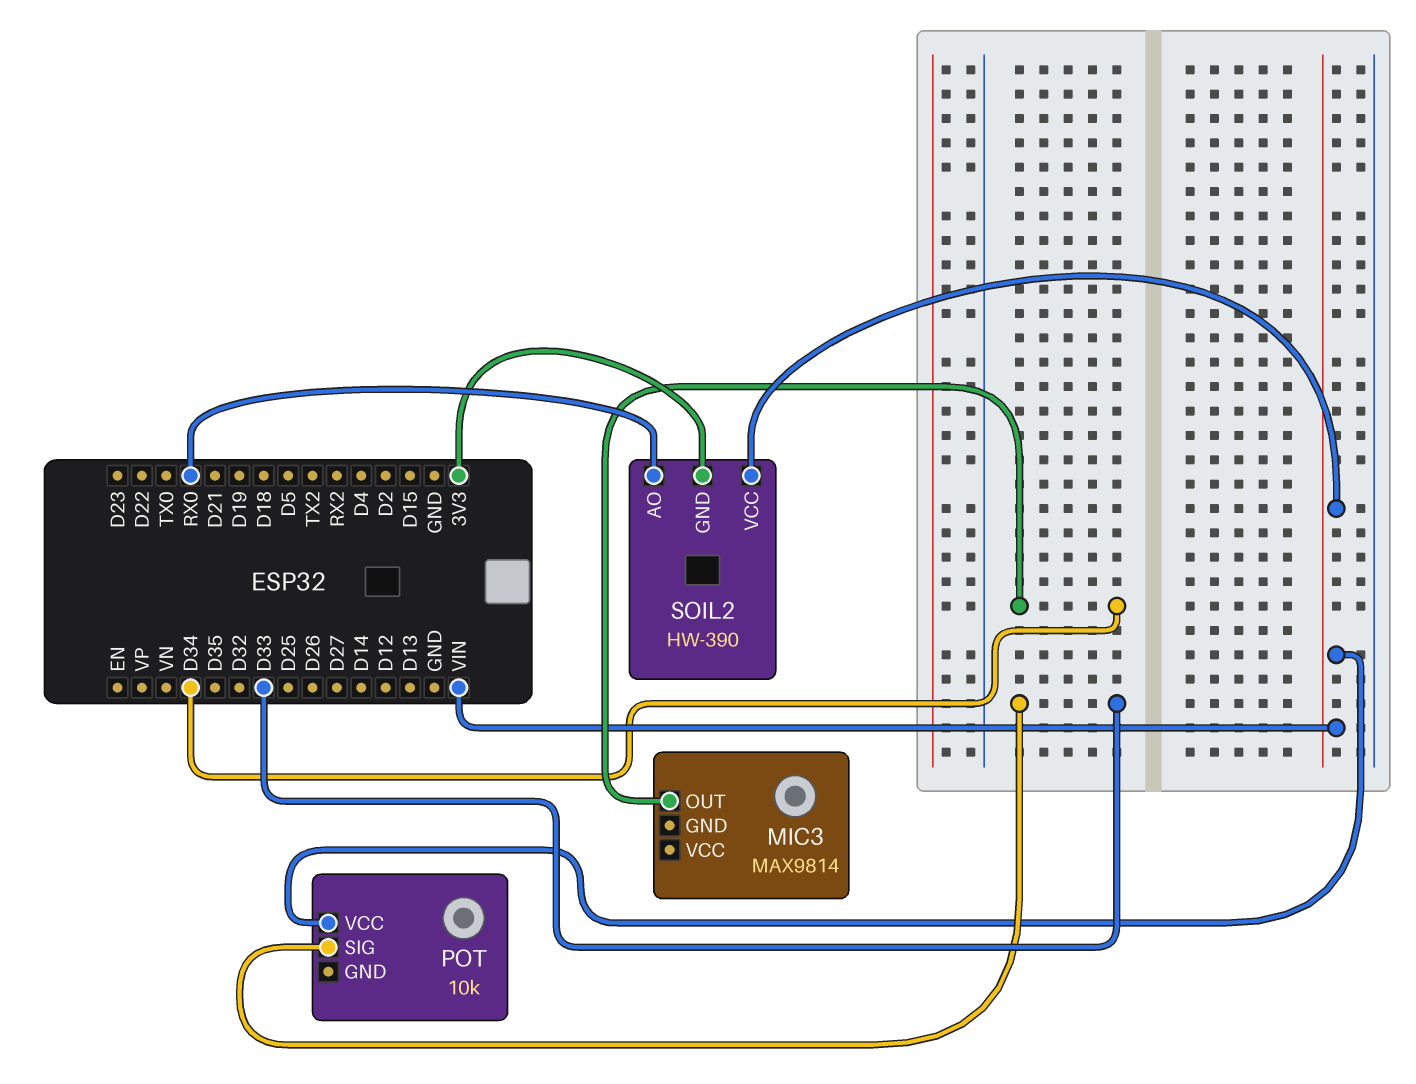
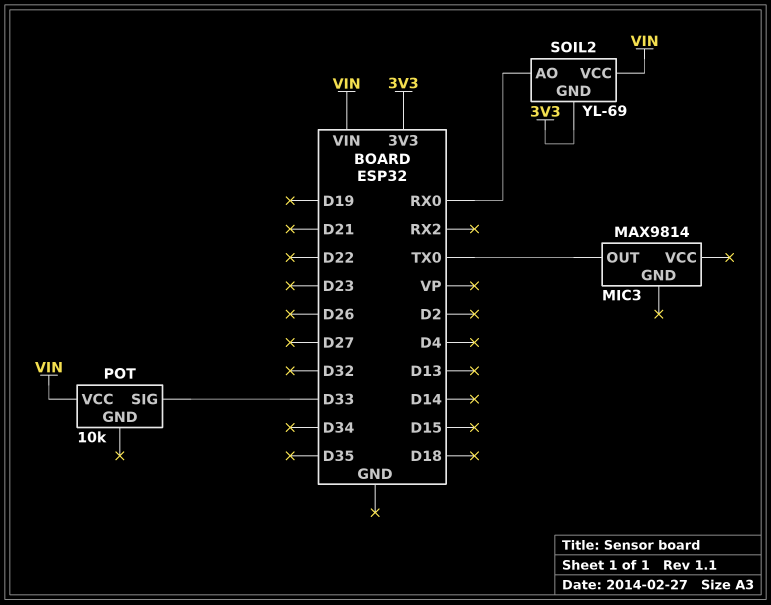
MIC3 pin OUT: D34 -> TX0
SOIL2: HW-390 -> YL-69

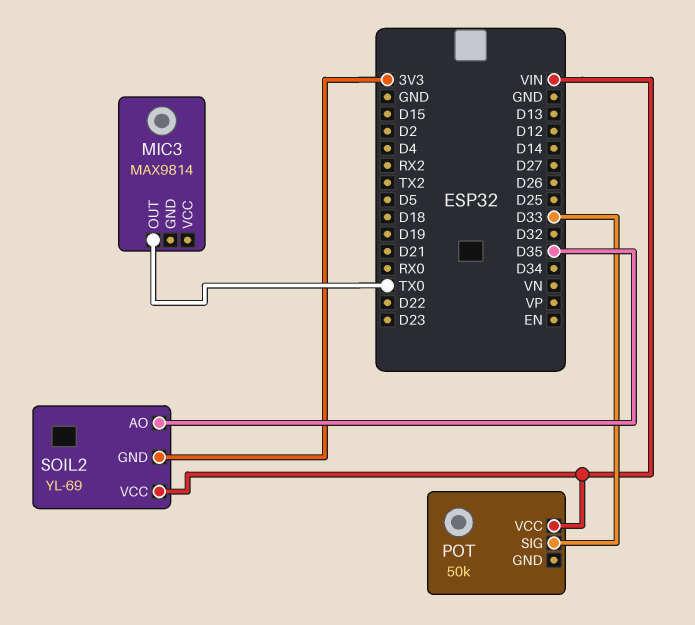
POT: 10k -> 50k
SOIL2 pin AO: RX0 -> D35

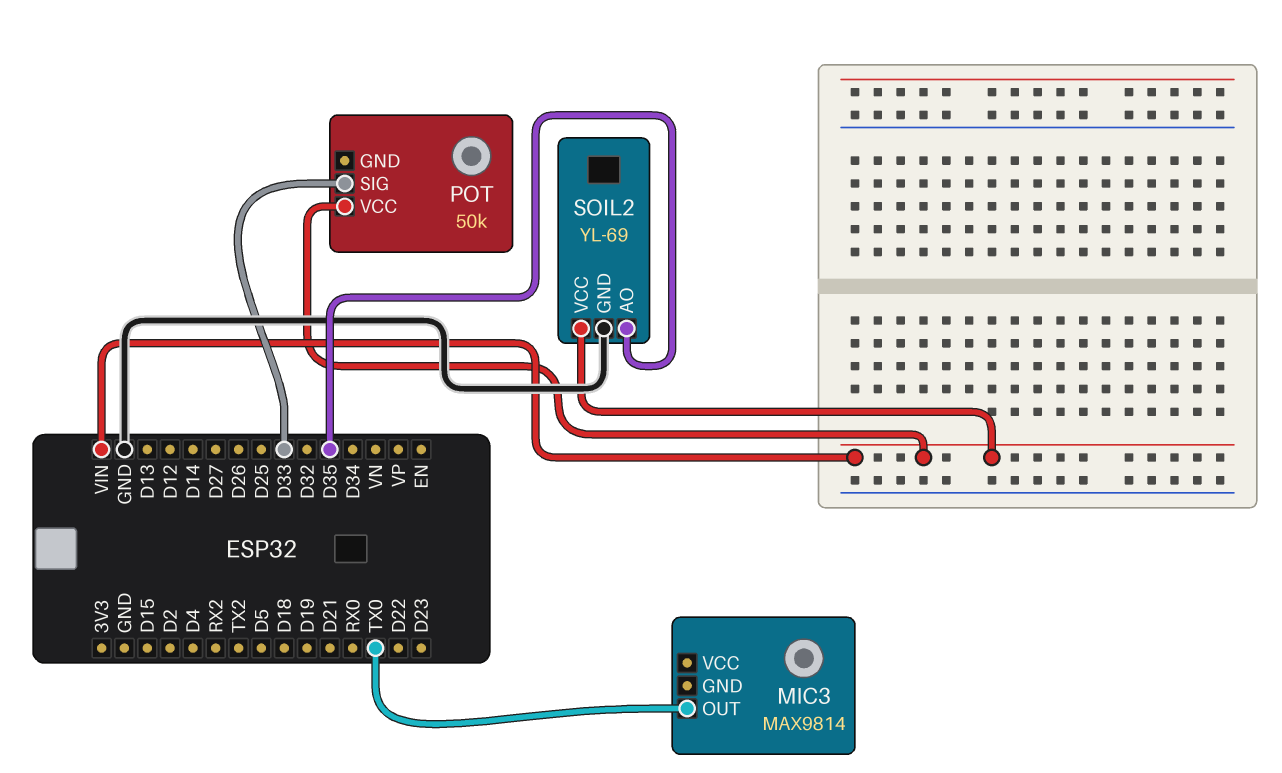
SOIL2 pin GND: 3V3 -> GND

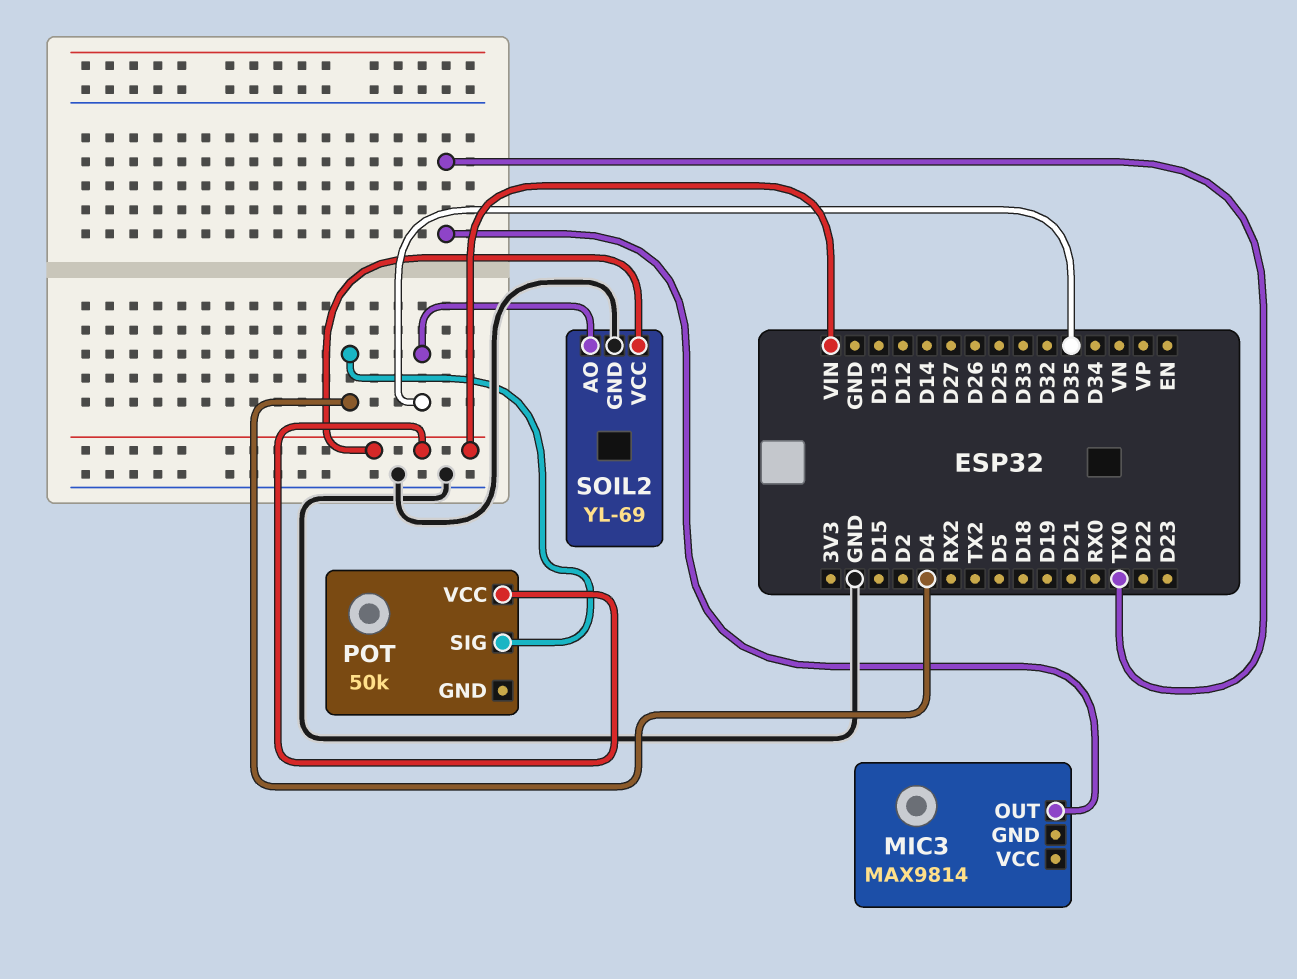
POT pin SIG: D33 -> D4

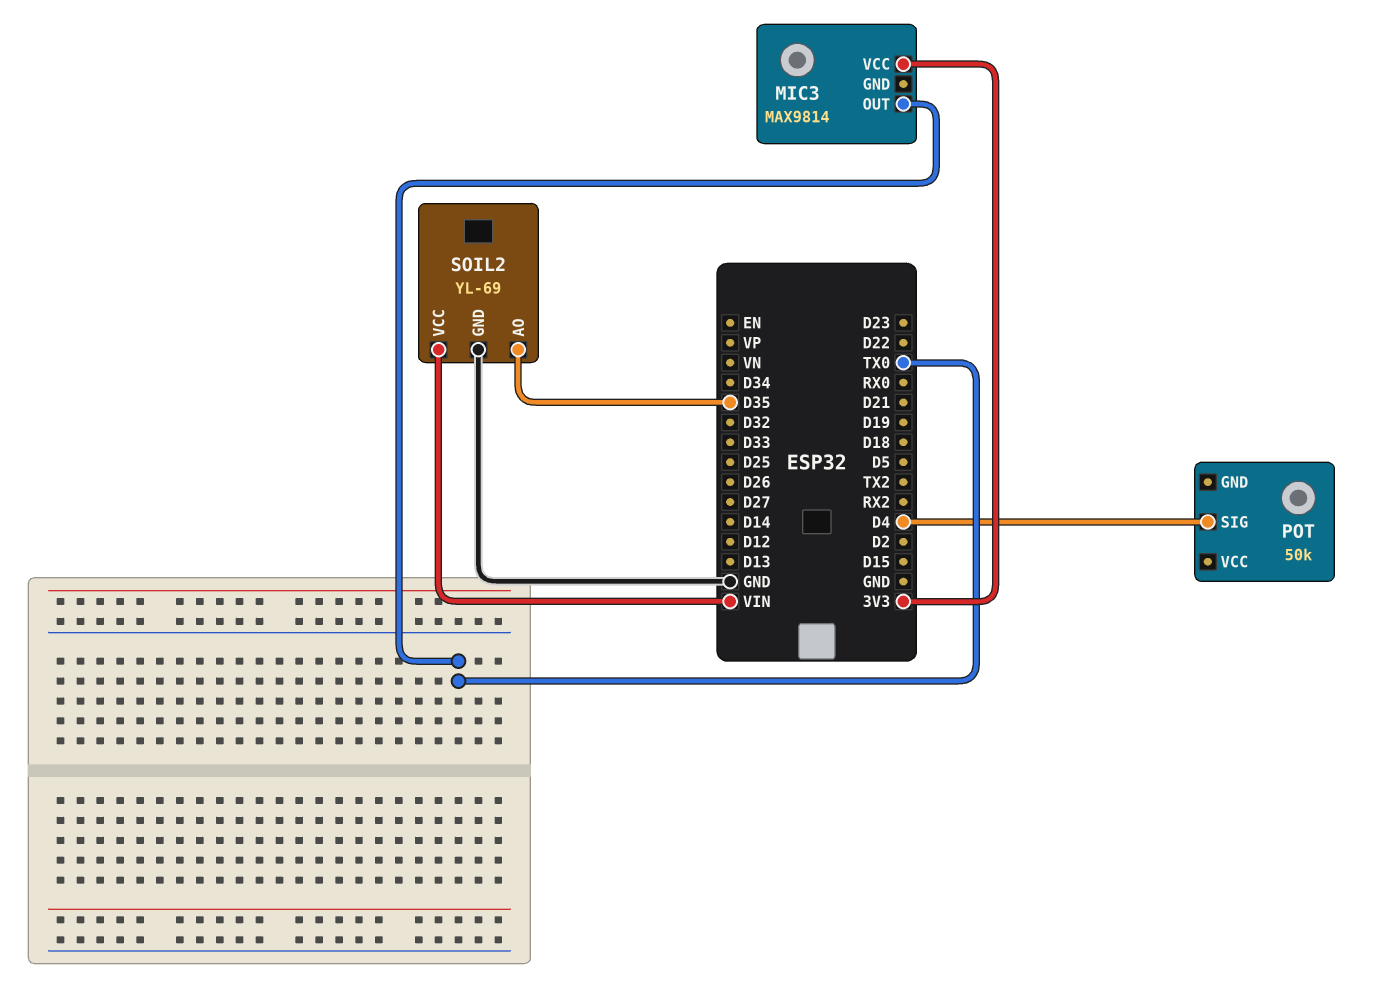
MIC3 pin VCC: none -> 3V3
POT pin VCC: VIN -> none

